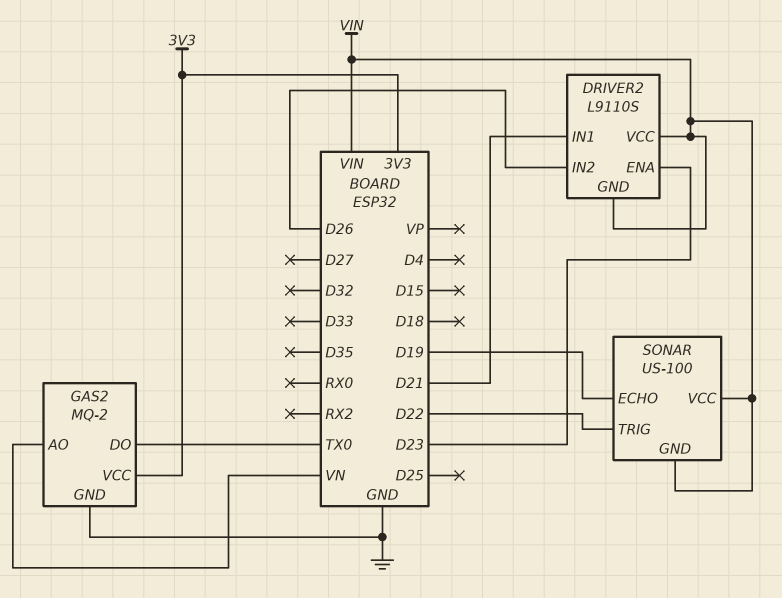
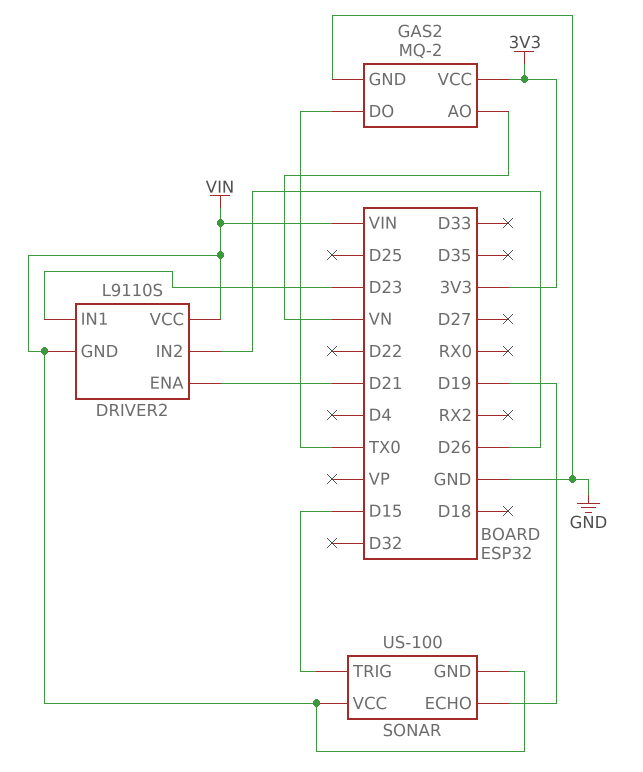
DRIVER2 pin ENA: D23 -> D21
DRIVER2 pin IN1: D21 -> D23
SONAR pin TRIG: D22 -> D15

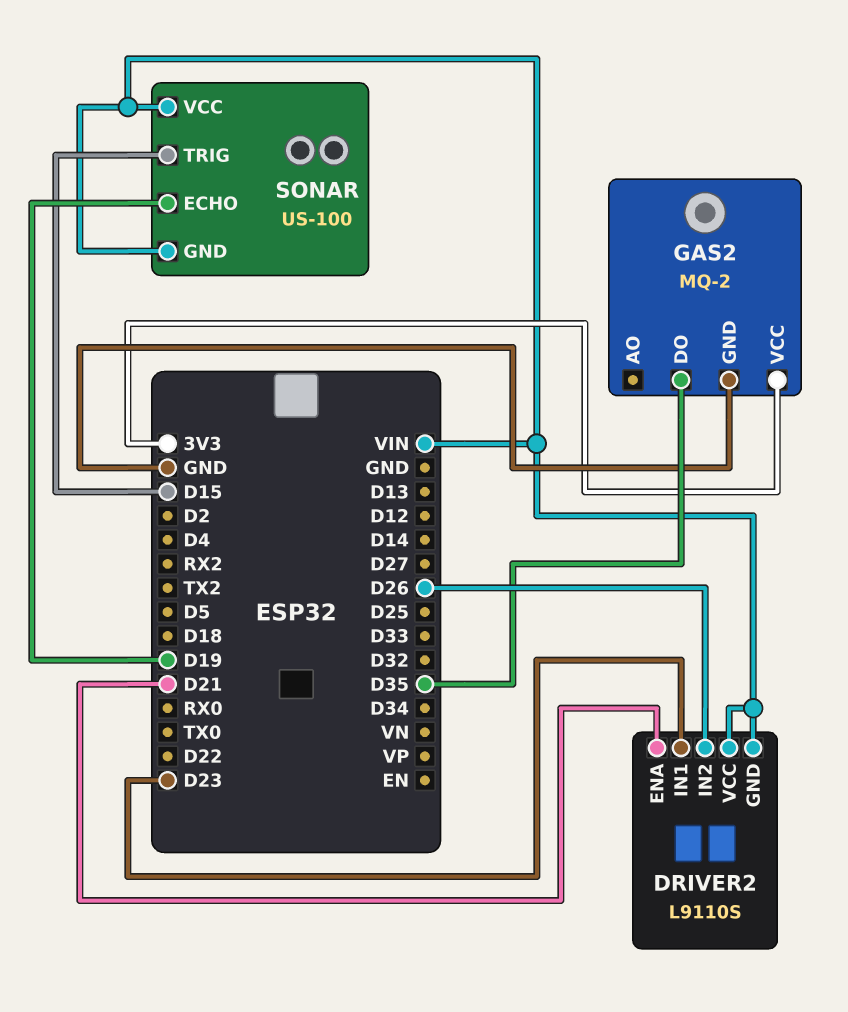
GAS2 pin AO: VN -> none
GAS2 pin DO: TX0 -> D35

